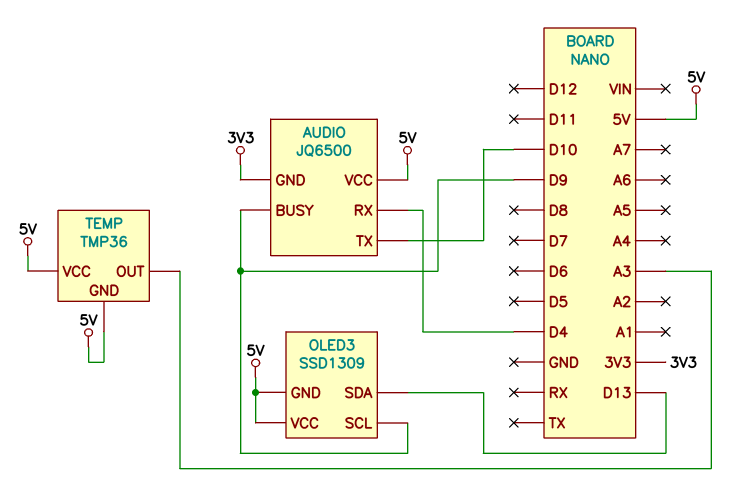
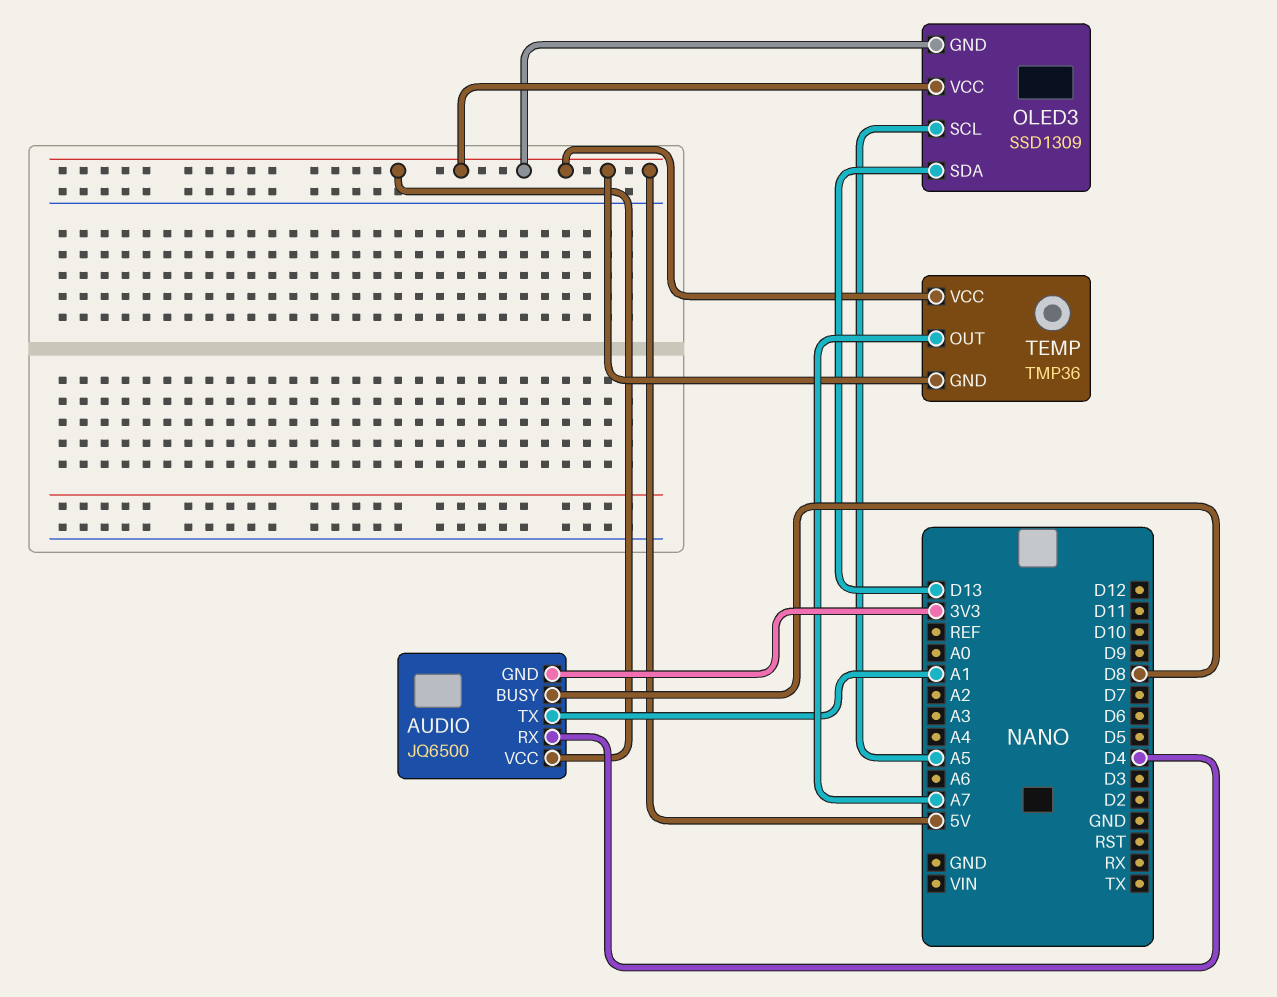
AUDIO pin BUSY: D9 -> D8
AUDIO pin TX: D10 -> A1
OLED3 pin SCL: D9 -> A5
TEMP pin OUT: A3 -> A7

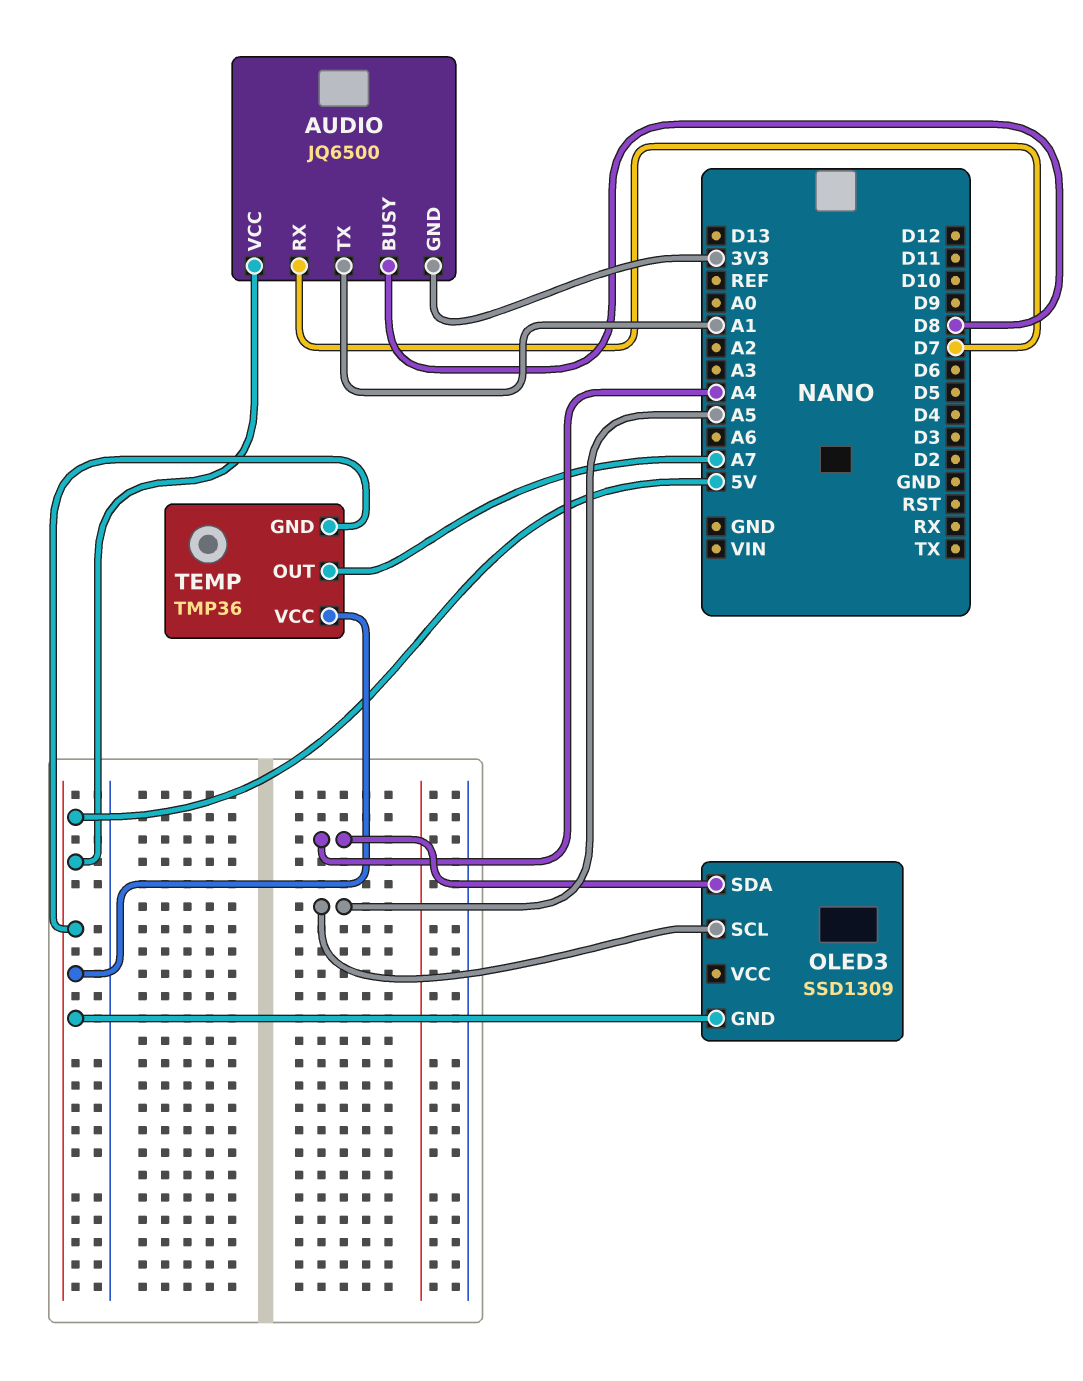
AUDIO pin RX: D4 -> D7
OLED3 pin SDA: D13 -> A4
OLED3 pin VCC: 5V -> none

